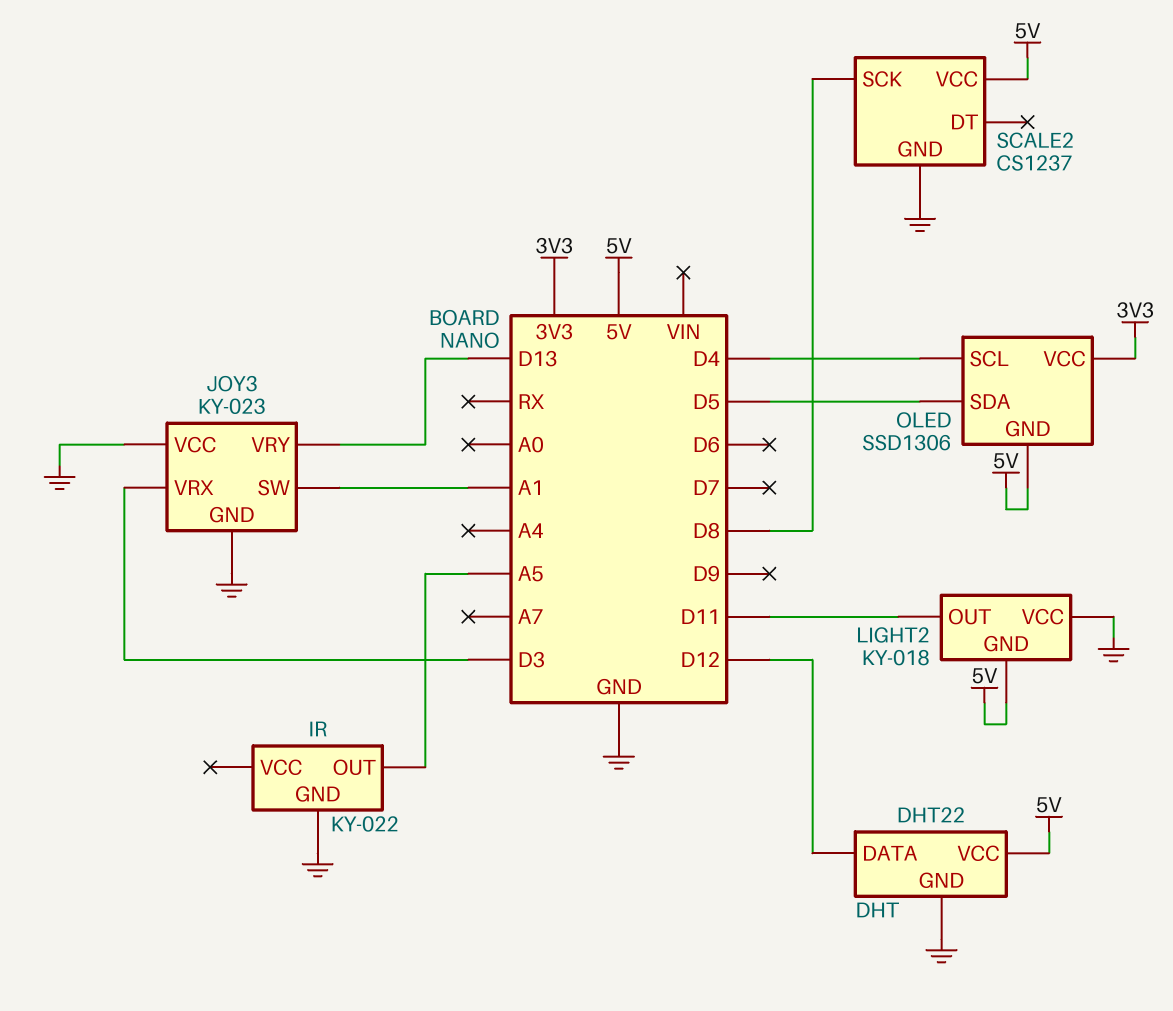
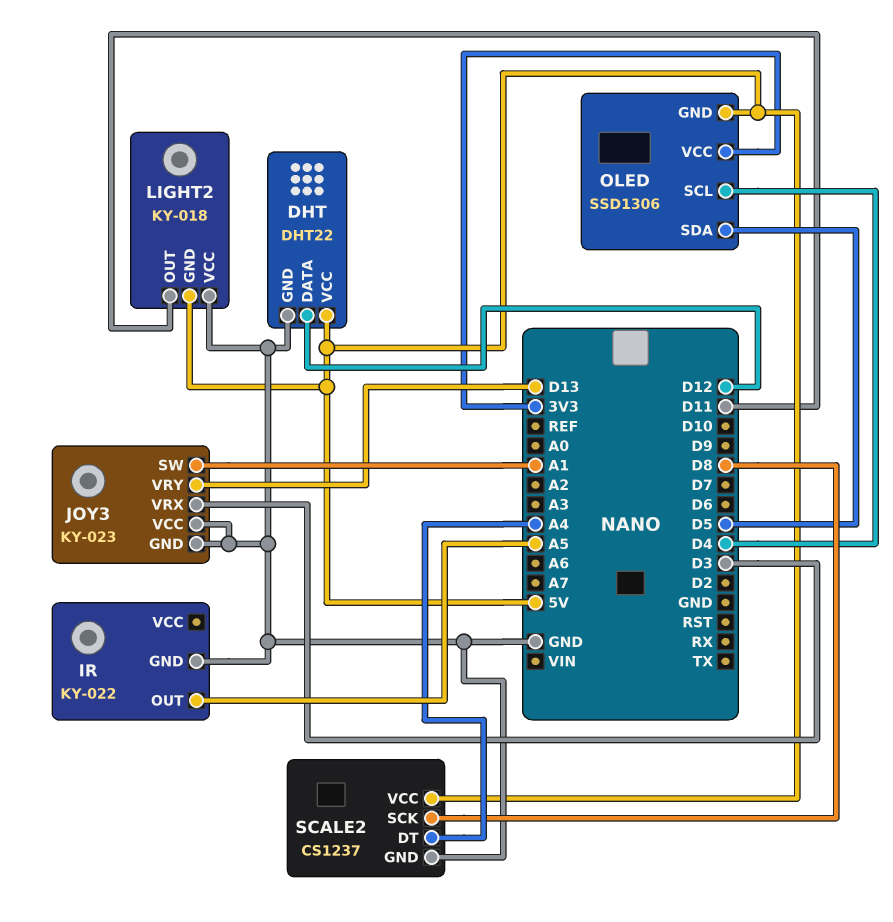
SCALE2 pin DT: none -> A4

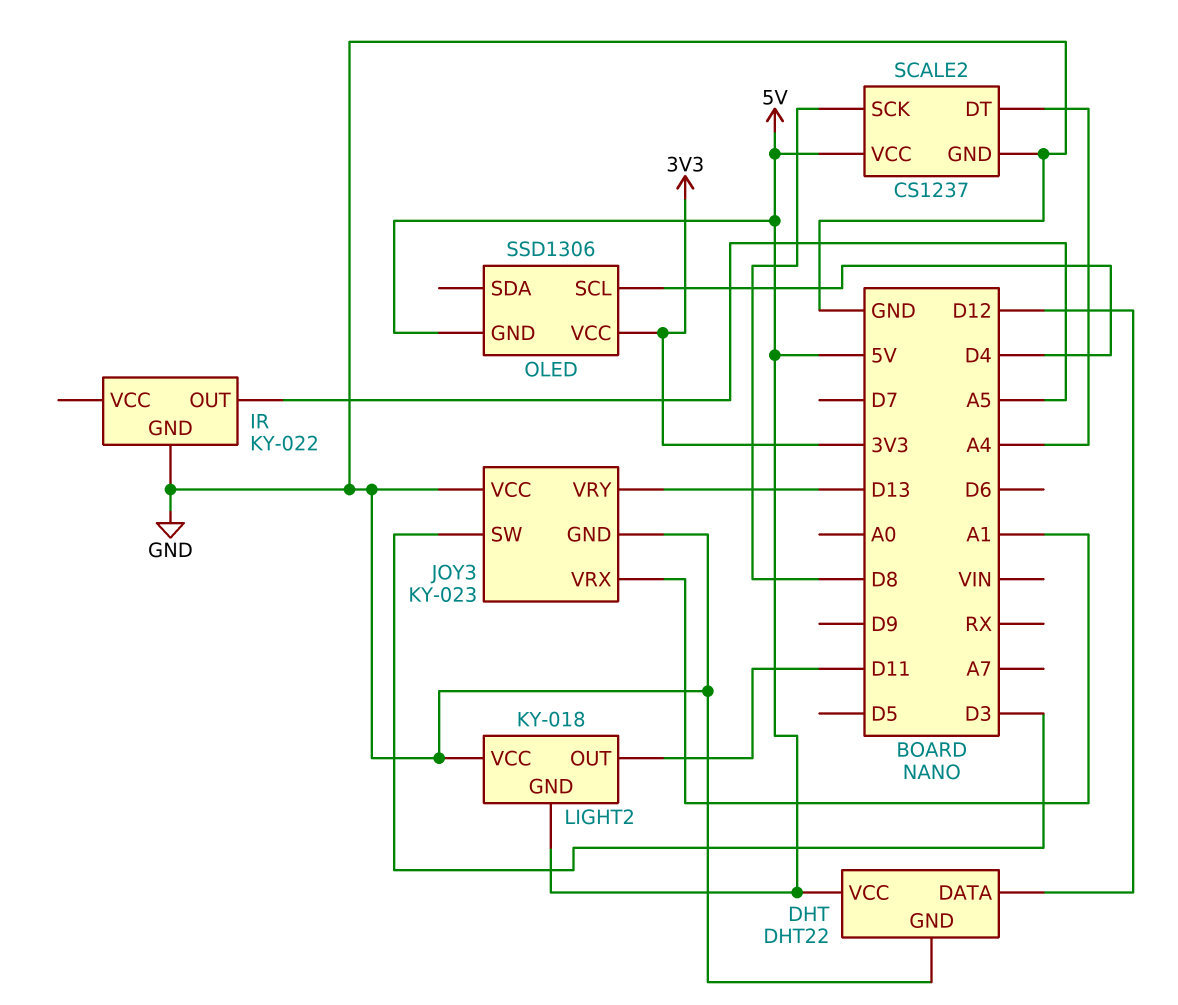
JOY3 pin SW: A1 -> D3
JOY3 pin VRX: D3 -> A1
OLED pin SDA: D5 -> none

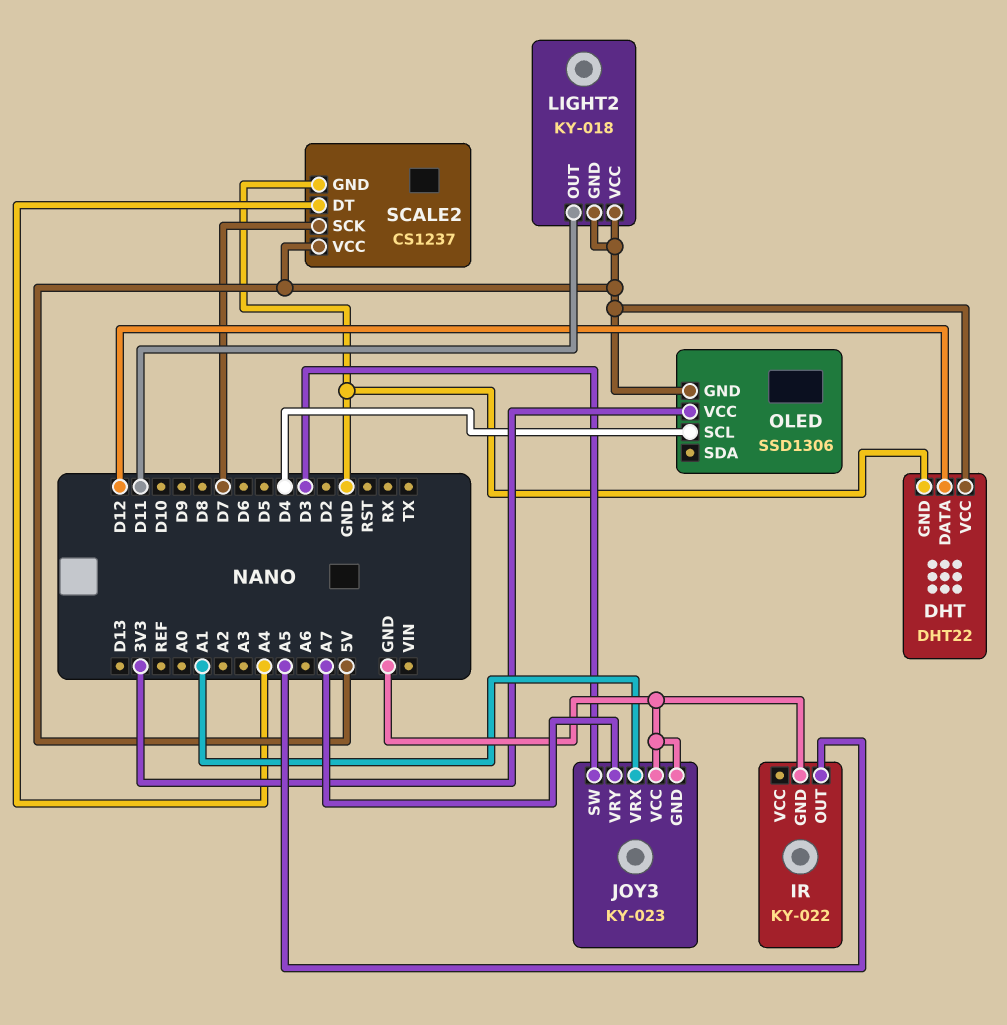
JOY3 pin VRY: D13 -> A7
LIGHT2 pin VCC: GND -> 5V
SCALE2 pin SCK: D8 -> D7

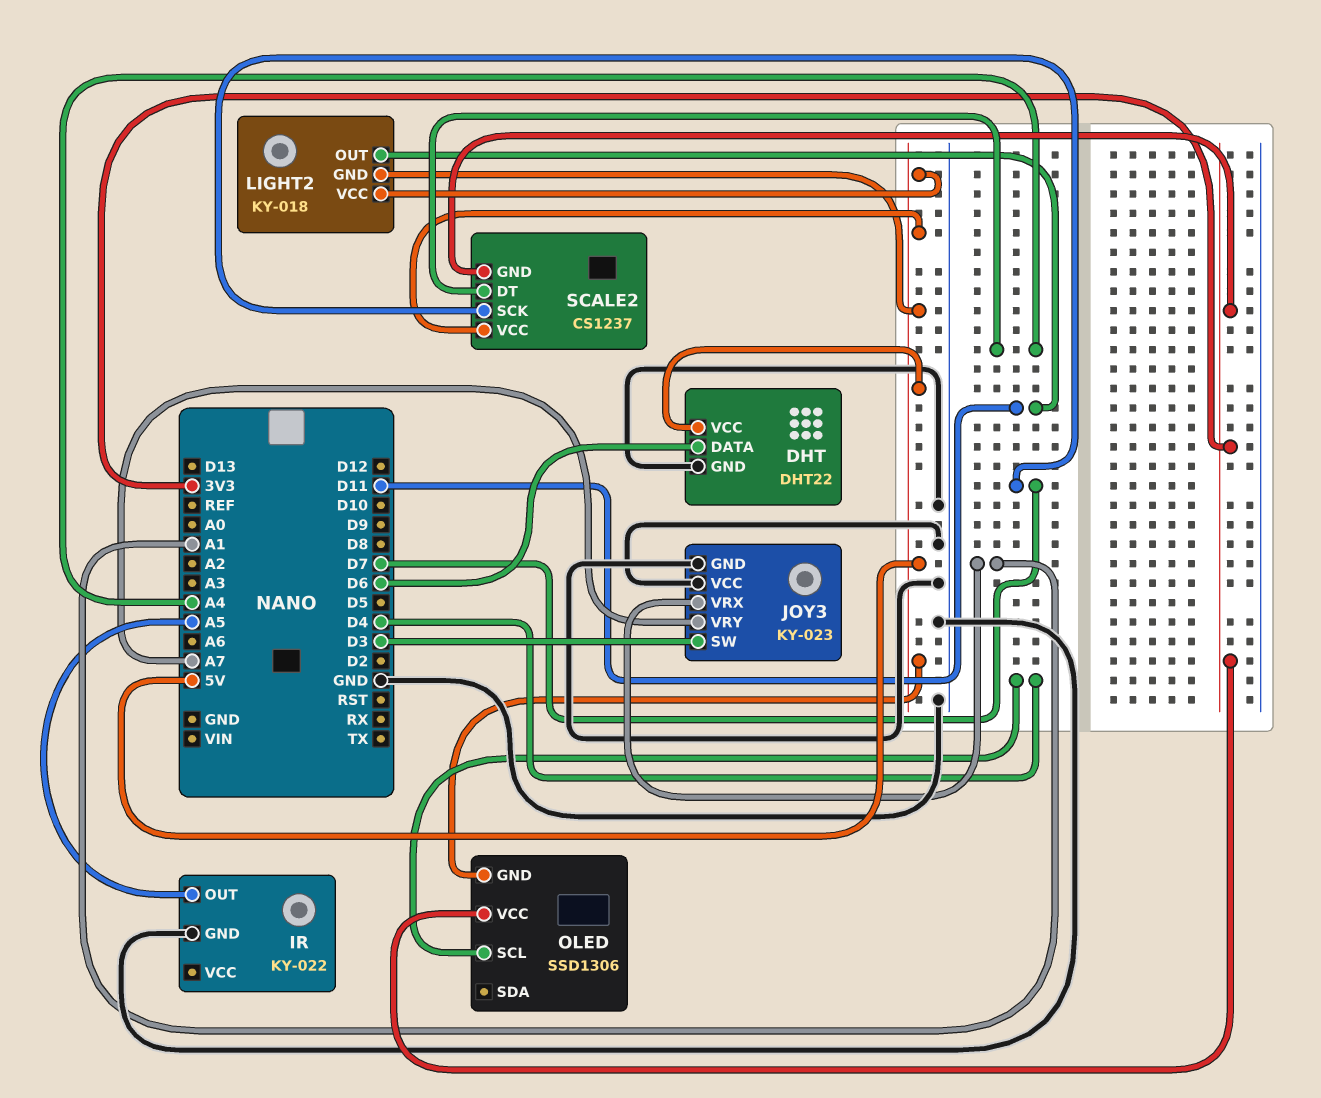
DHT pin DATA: D12 -> D6
SCALE2 pin GND: GND -> 3V3

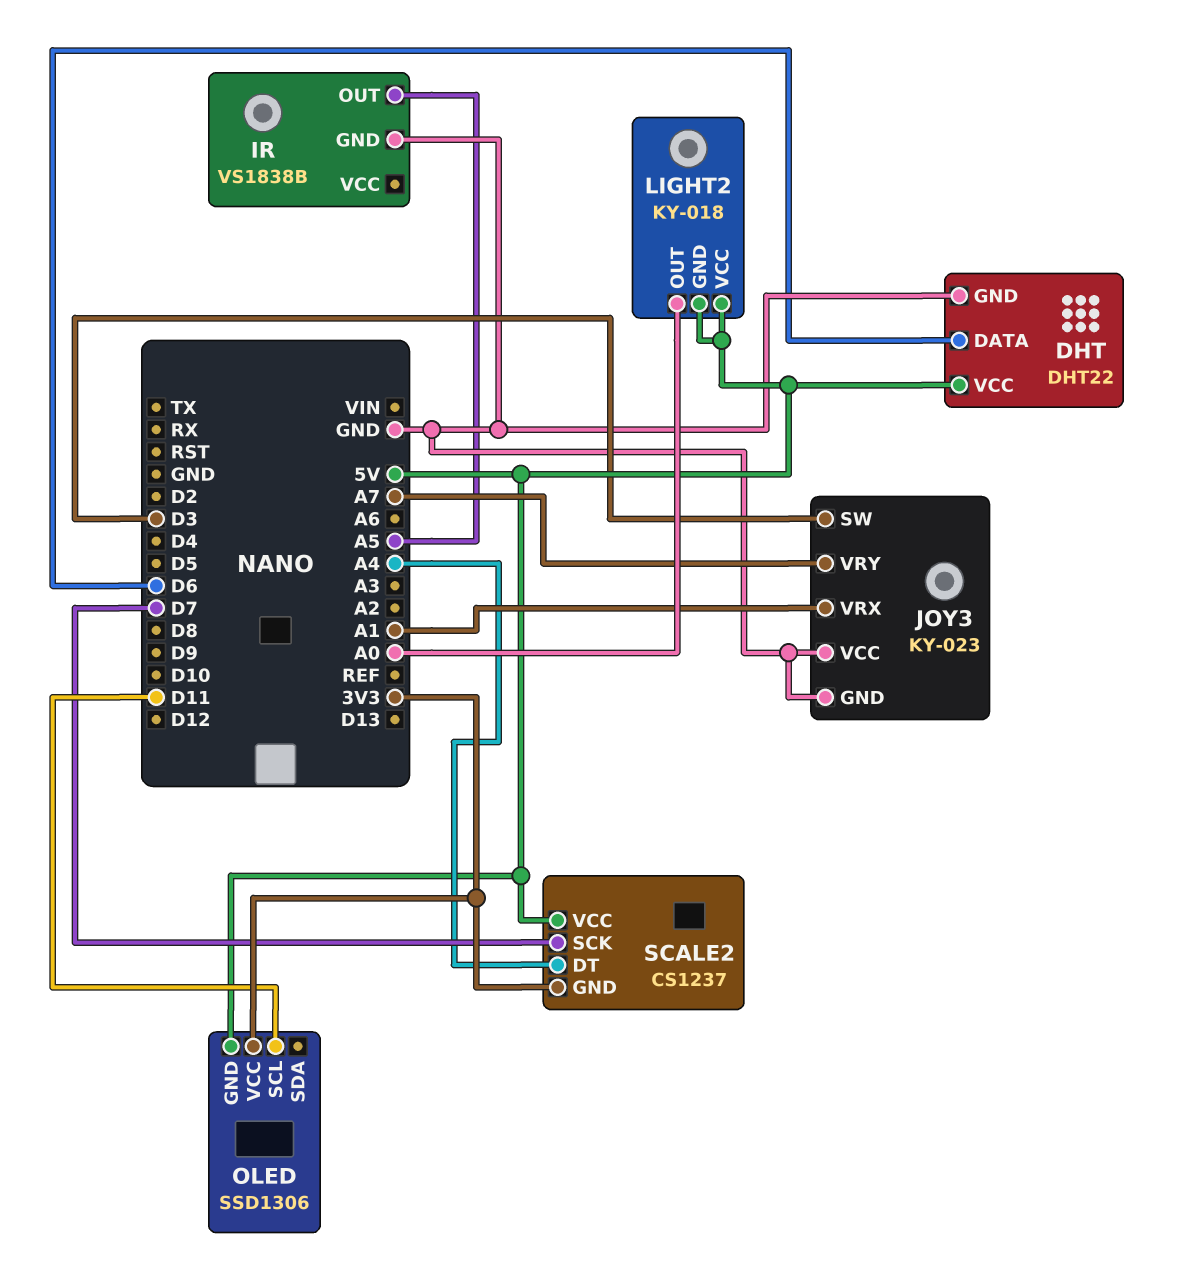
IR: KY-022 -> VS1838B
LIGHT2 pin OUT: D11 -> A0
OLED pin SCL: D4 -> D11

